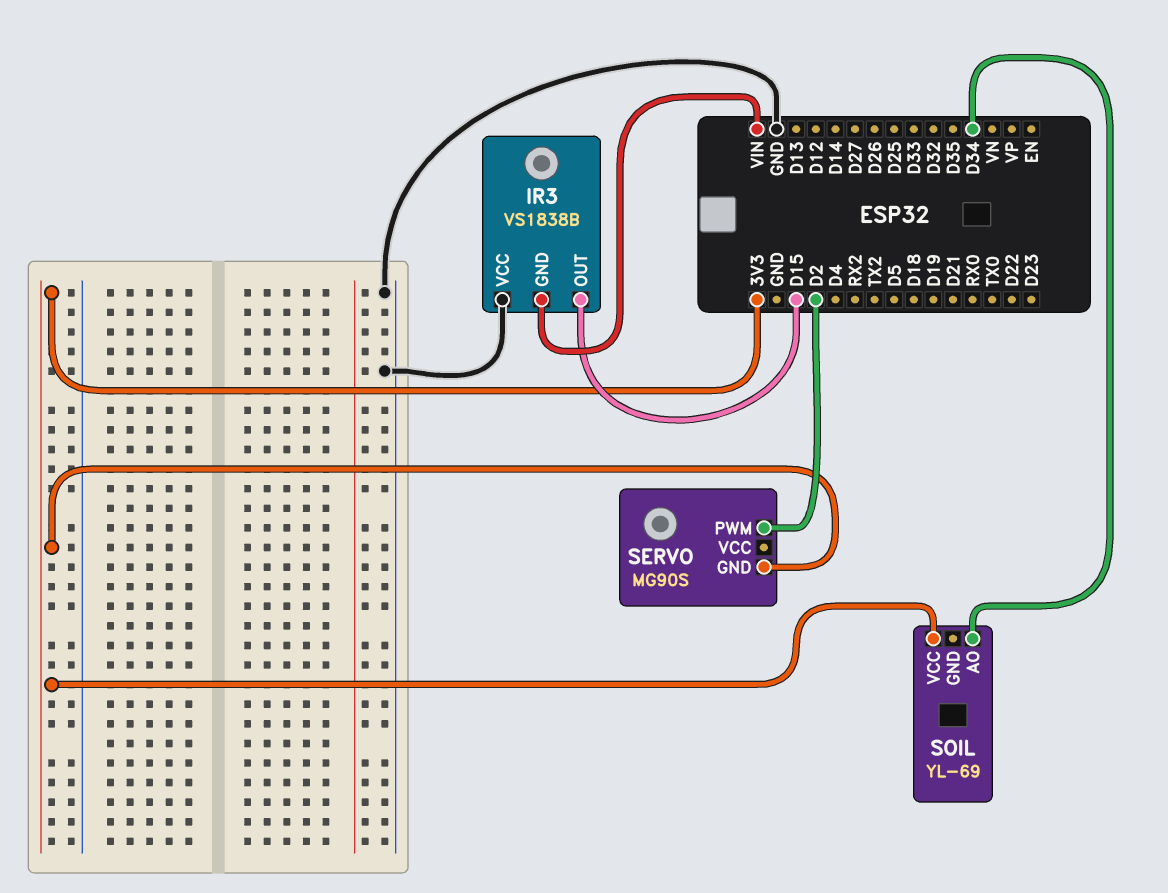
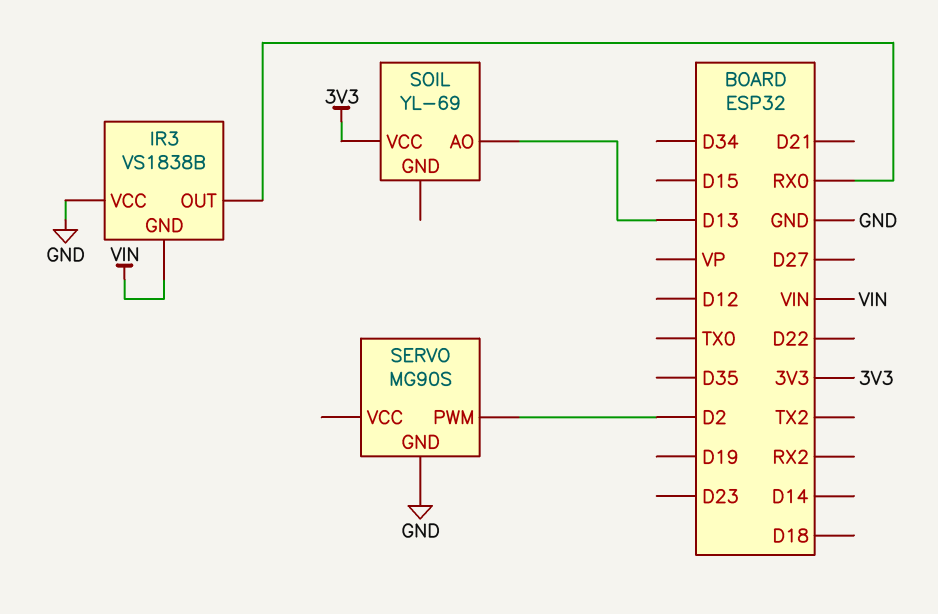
IR3 pin OUT: D15 -> RX0
SERVO pin GND: 3V3 -> GND
SOIL pin AO: D34 -> D13

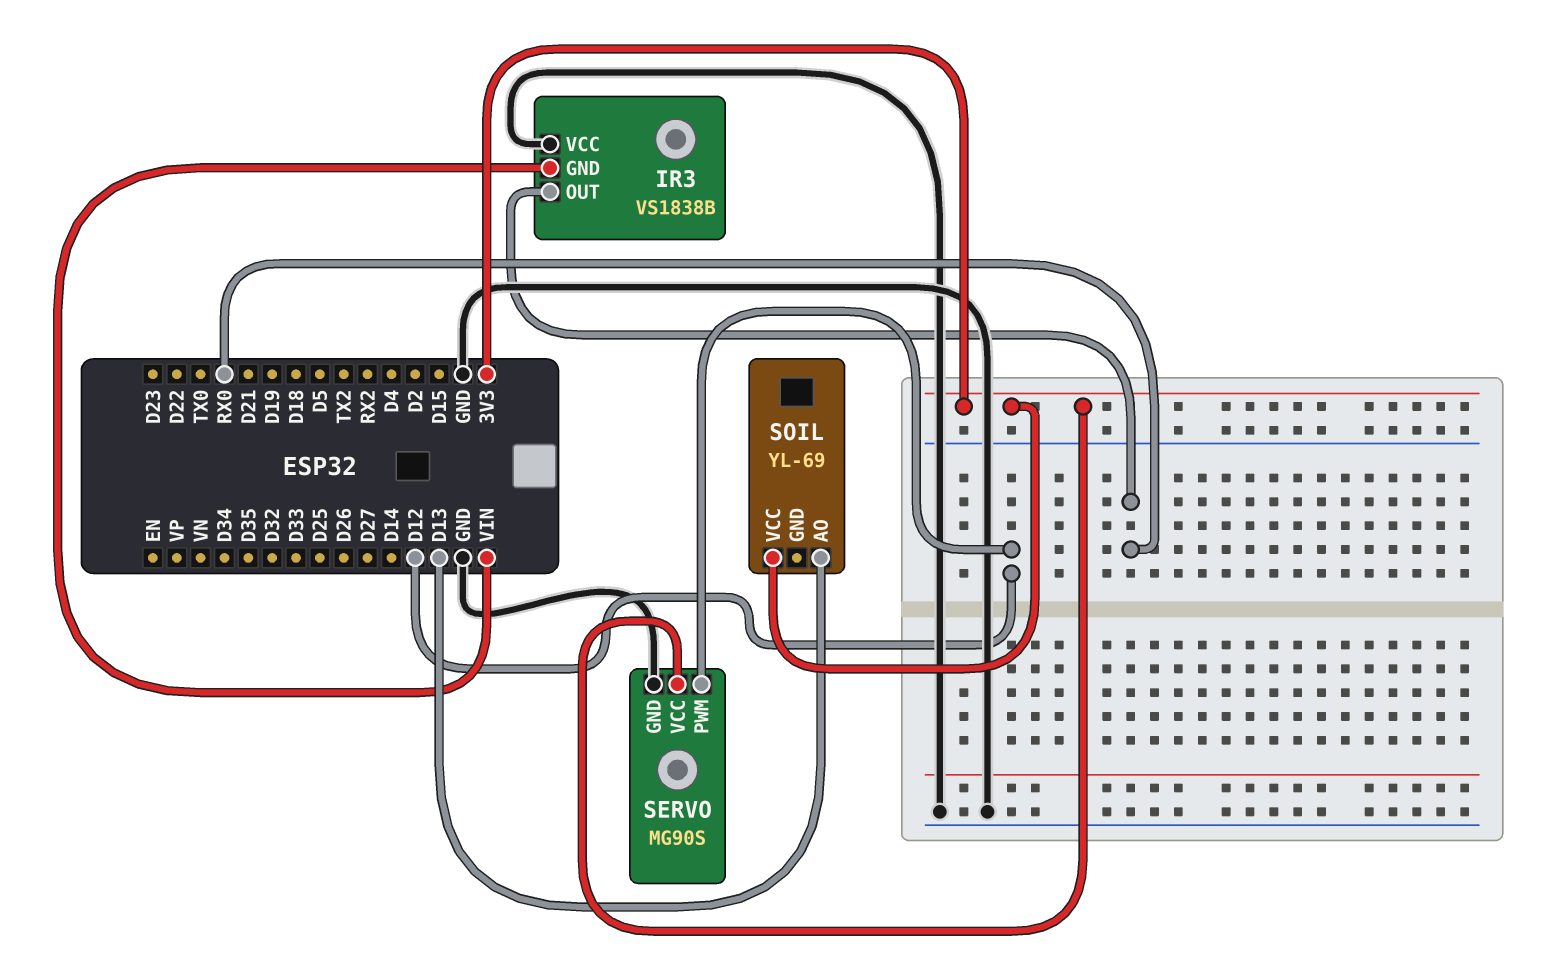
SERVO pin PWM: D2 -> D12
SERVO pin VCC: none -> 3V3

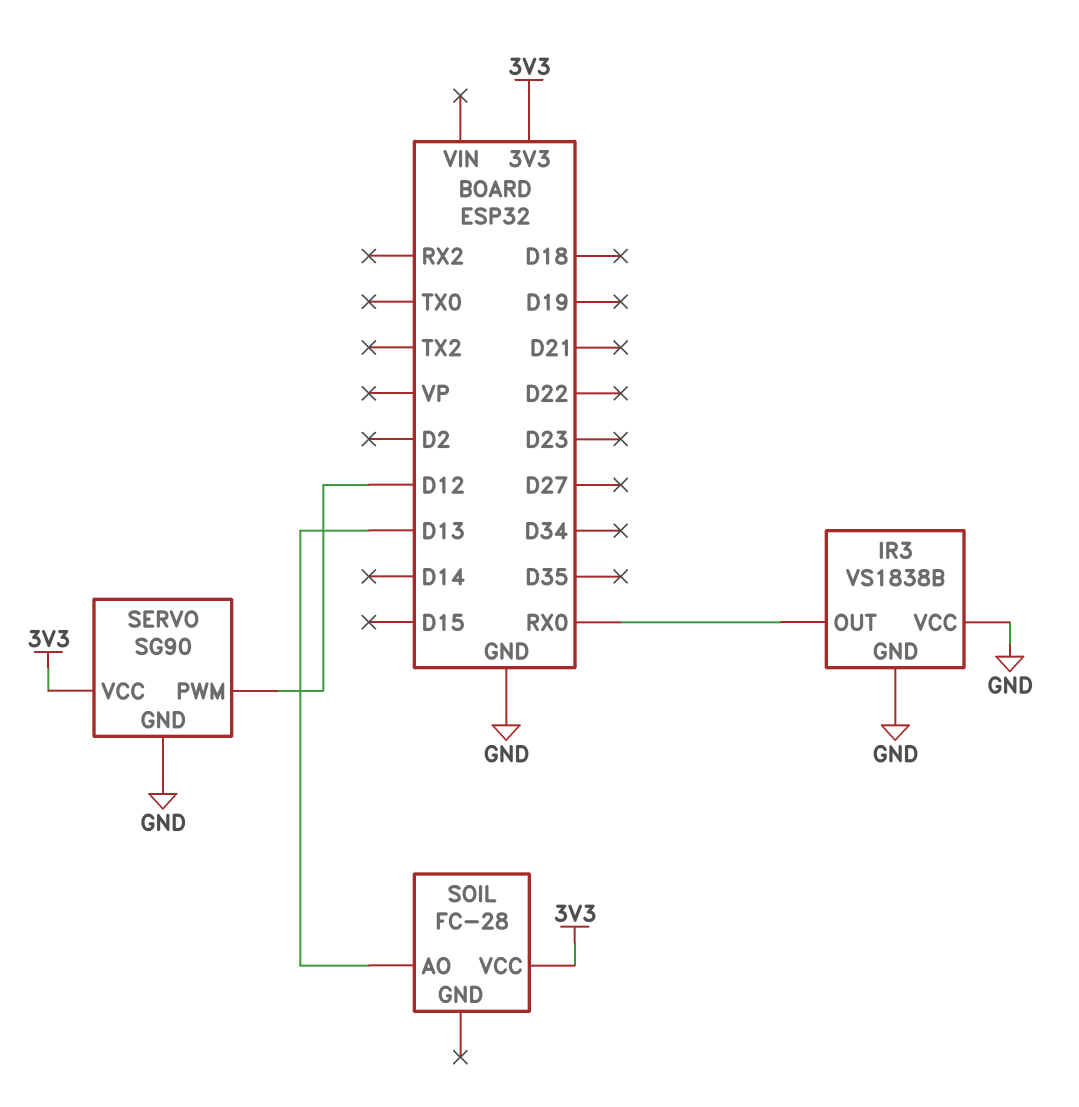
IR3 pin GND: VIN -> GND
SERVO: MG90S -> SG90
SOIL: YL-69 -> FC-28

